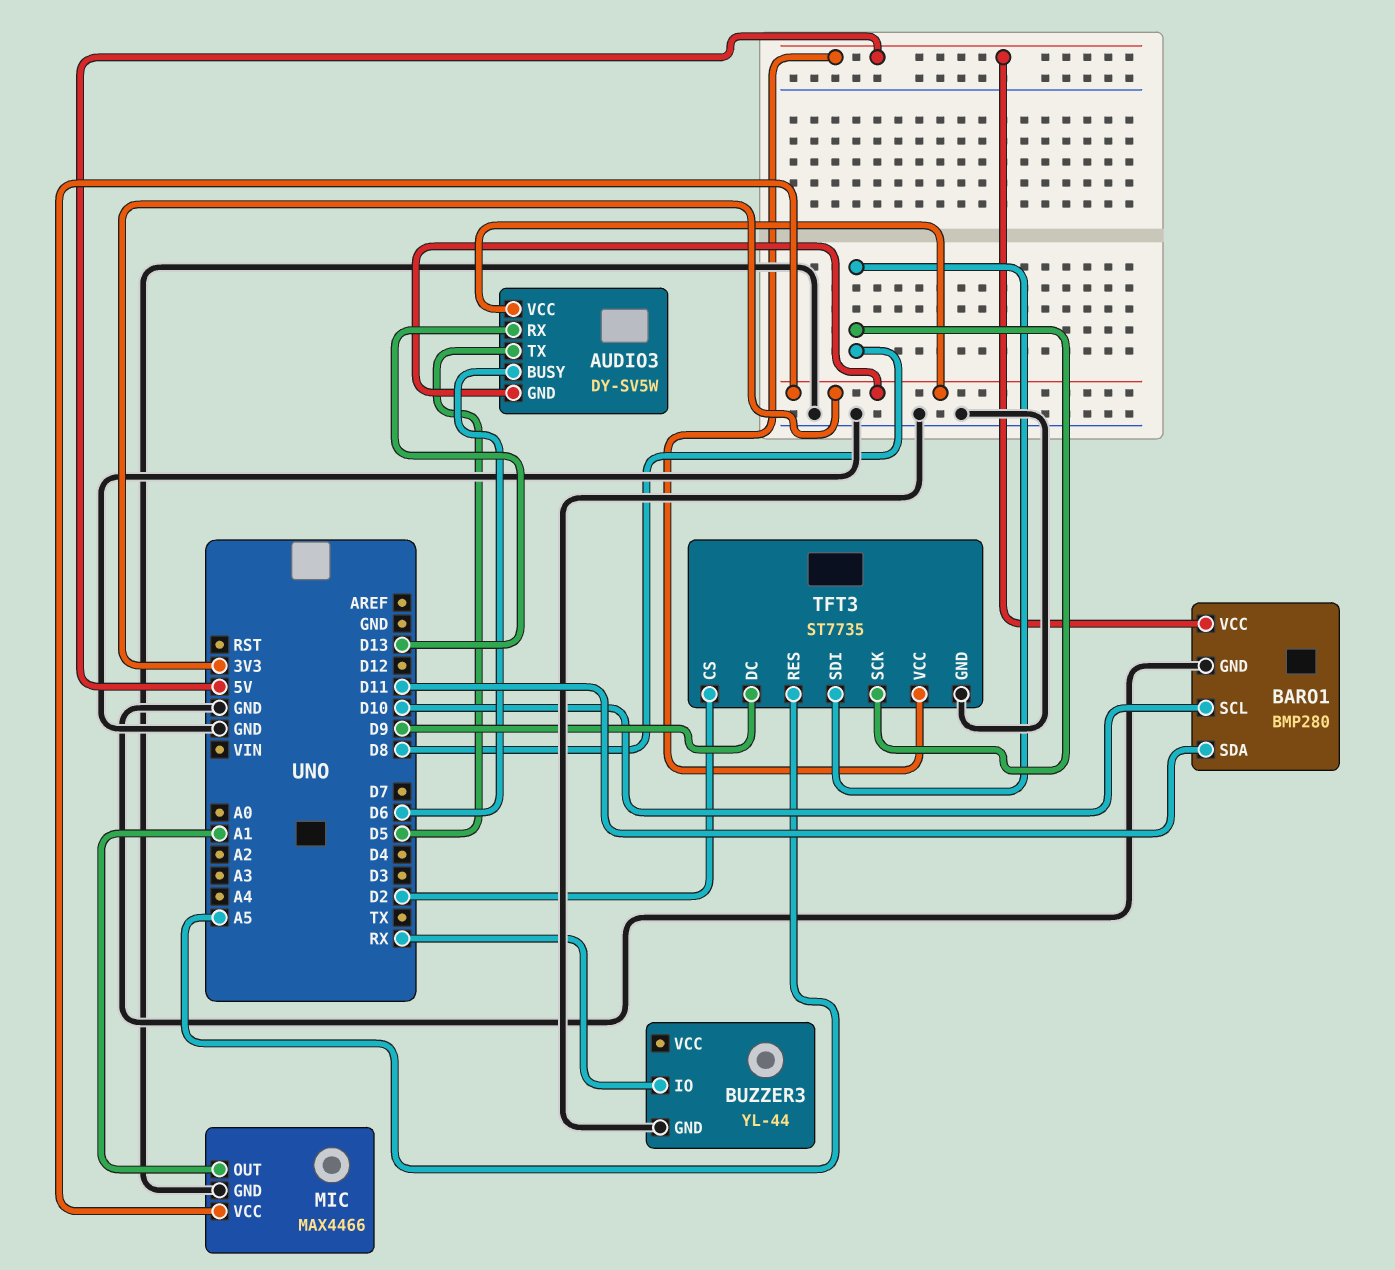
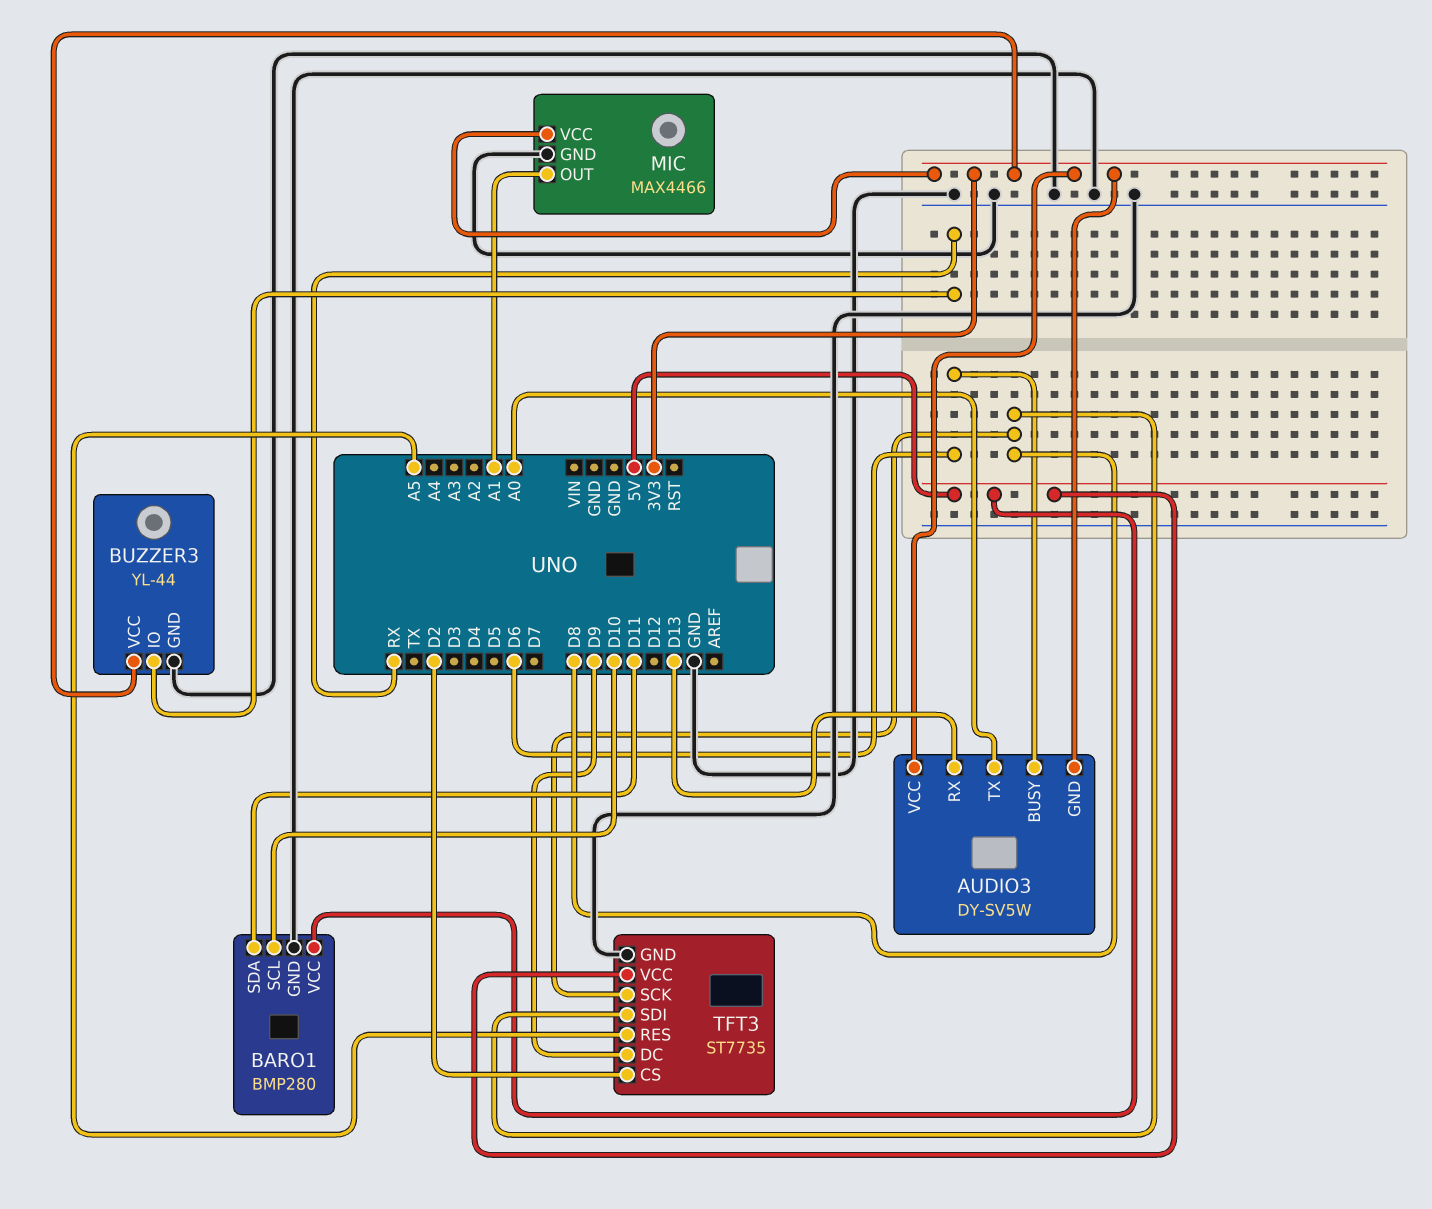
AUDIO3 pin TX: D5 -> A0
BUZZER3 pin VCC: none -> 3V3

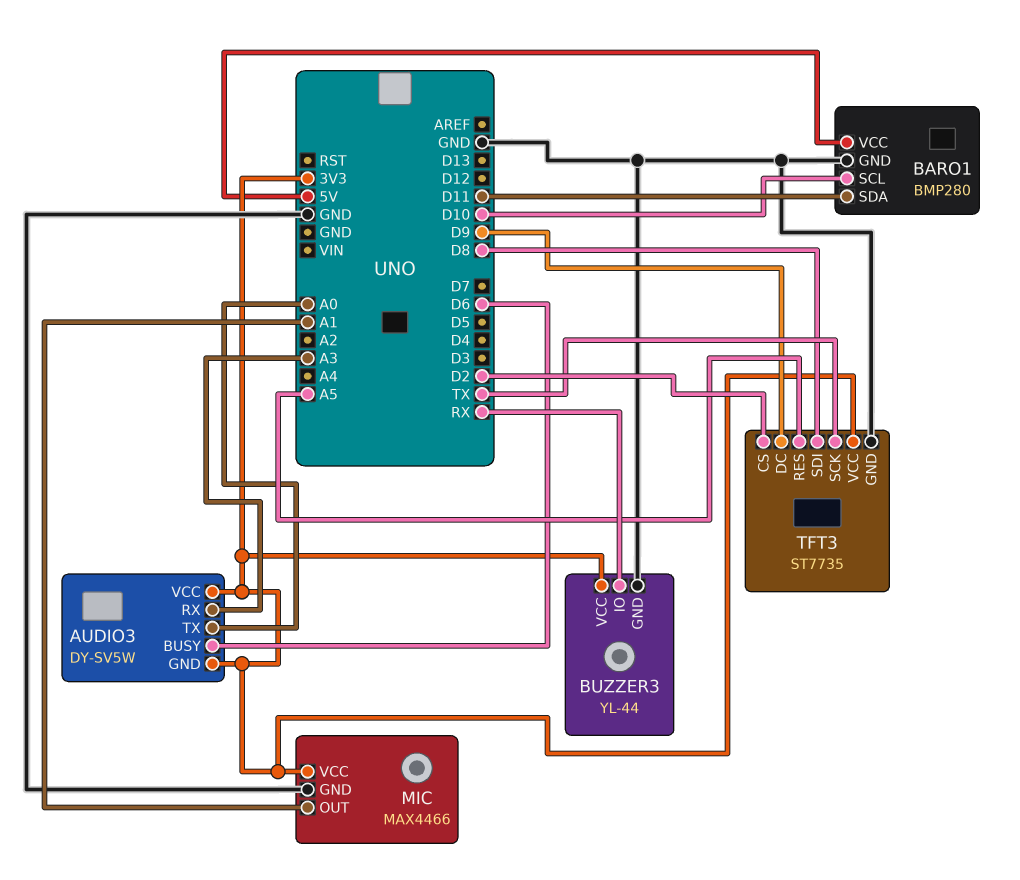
AUDIO3 pin RX: D13 -> A3
TFT3 pin SCK: D8 -> TX
TFT3 pin VCC: 5V -> 3V3

